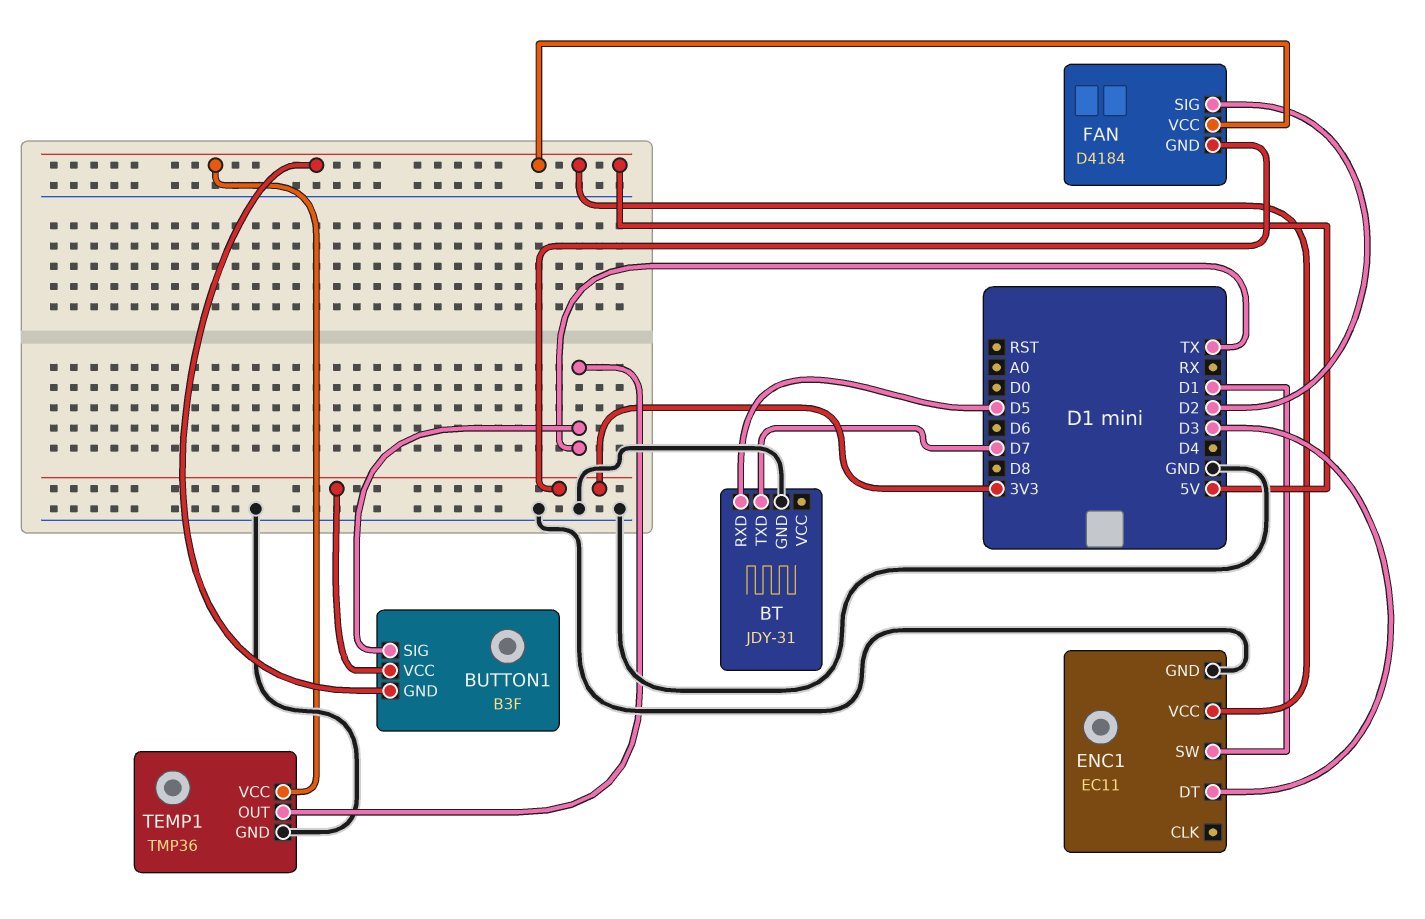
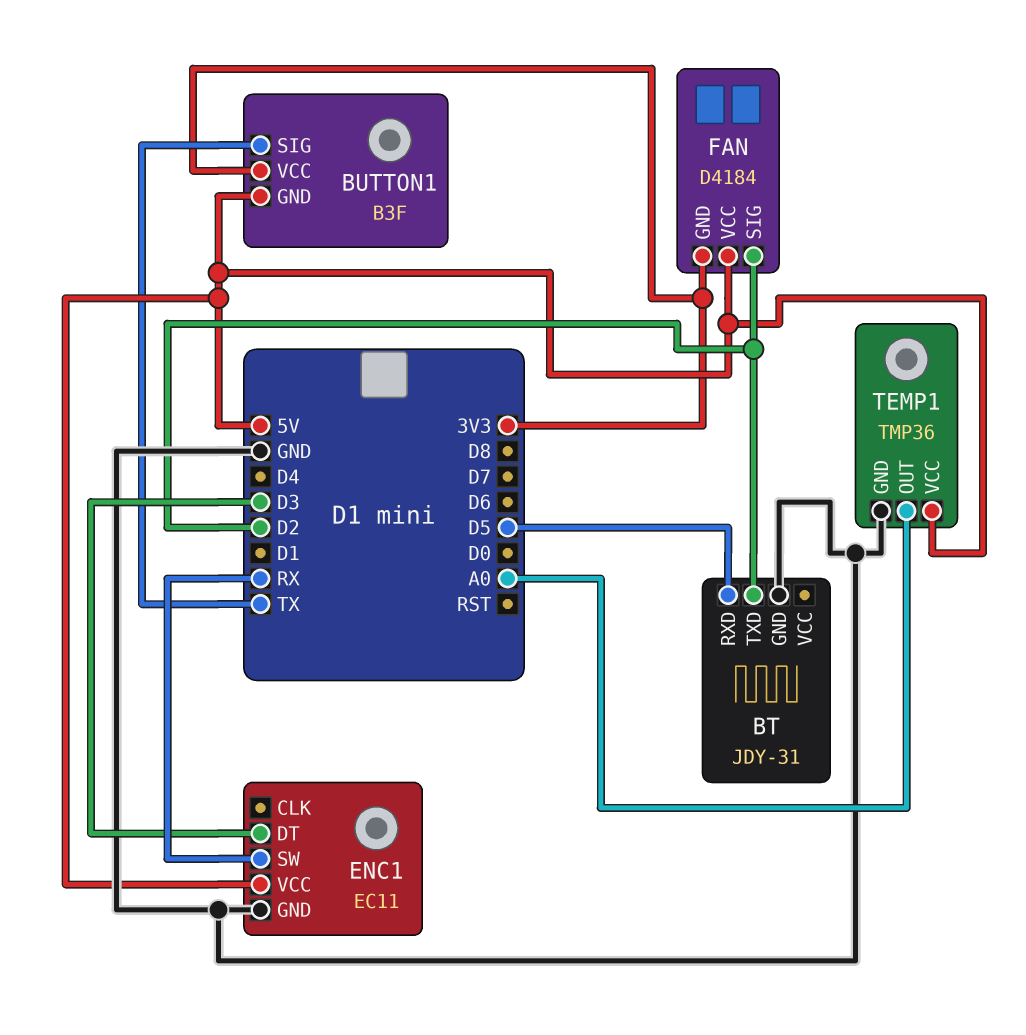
BT pin TXD: D7 -> D2
ENC1 pin SW: D1 -> RX
TEMP1 pin OUT: TX -> A0

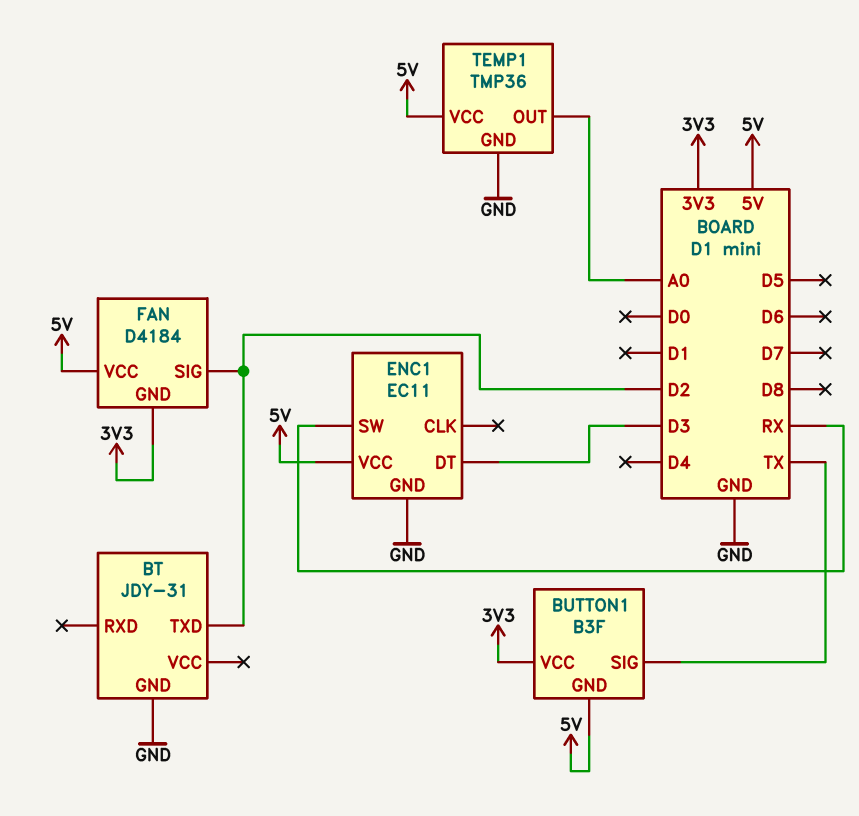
BT pin RXD: D5 -> none

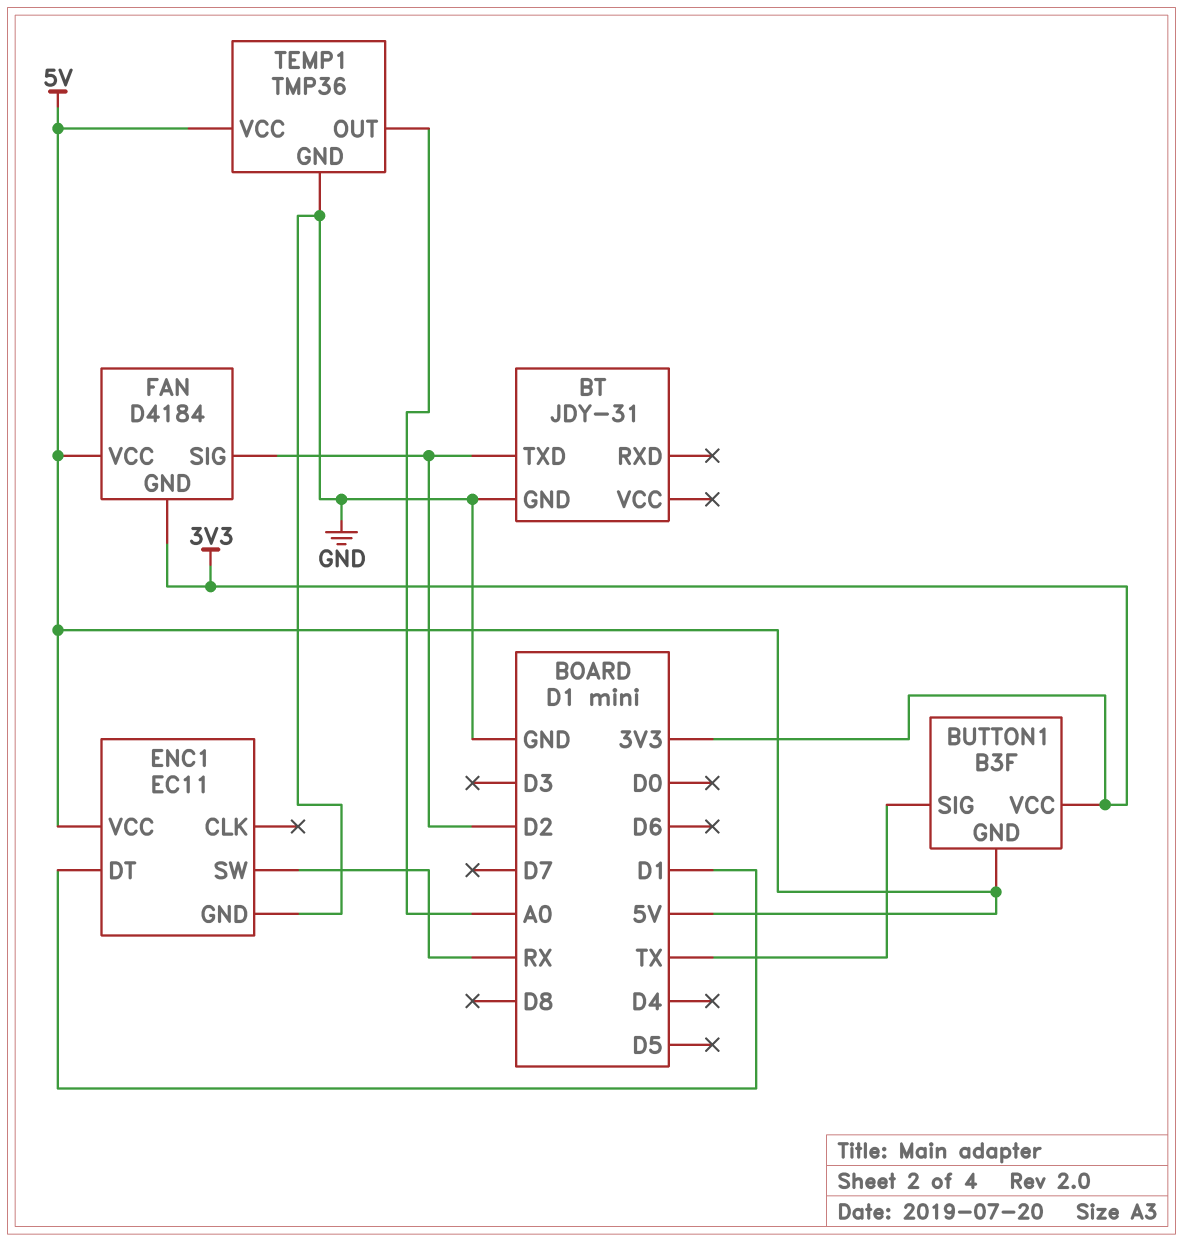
ENC1 pin DT: D3 -> D1

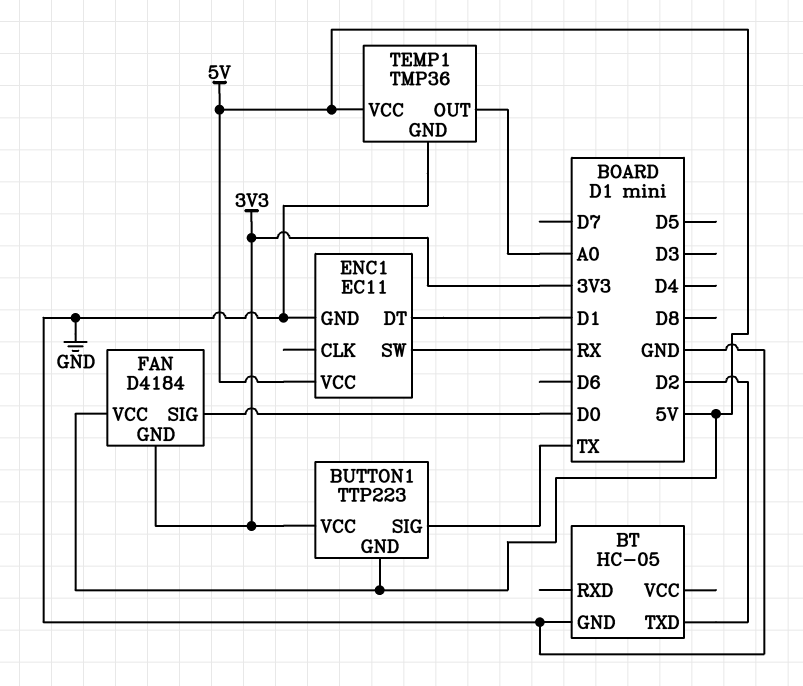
BT: JDY-31 -> HC-05
BUTTON1: B3F -> TTP223
FAN pin SIG: D2 -> D0

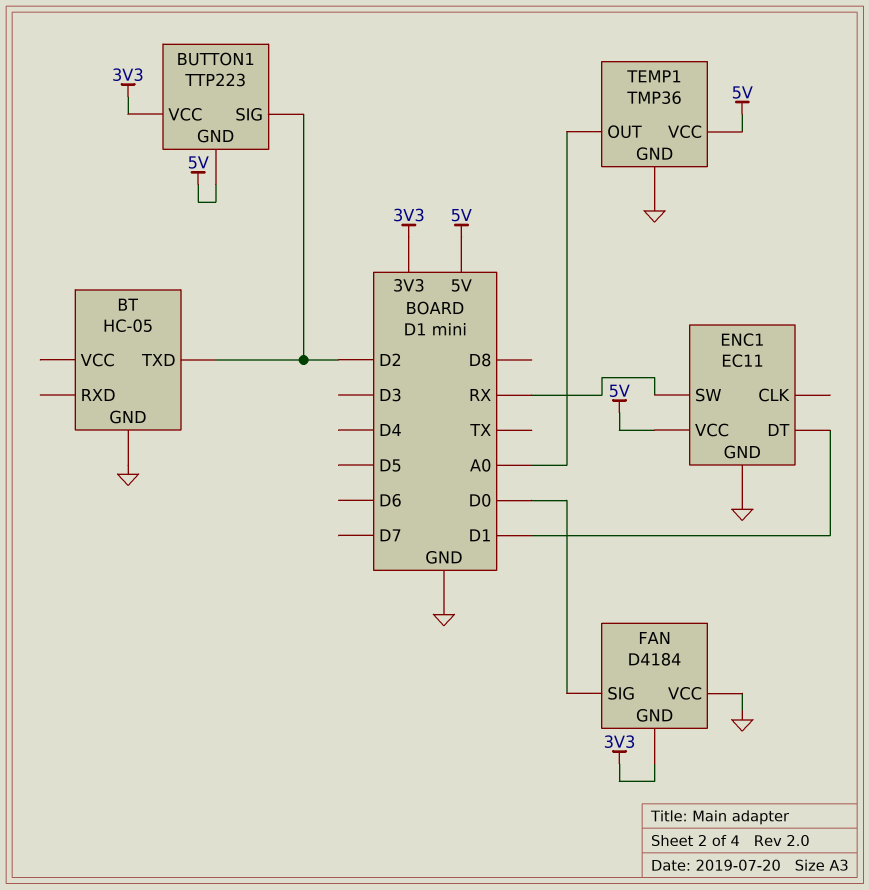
BUTTON1 pin SIG: TX -> D2
FAN pin VCC: 5V -> GND

